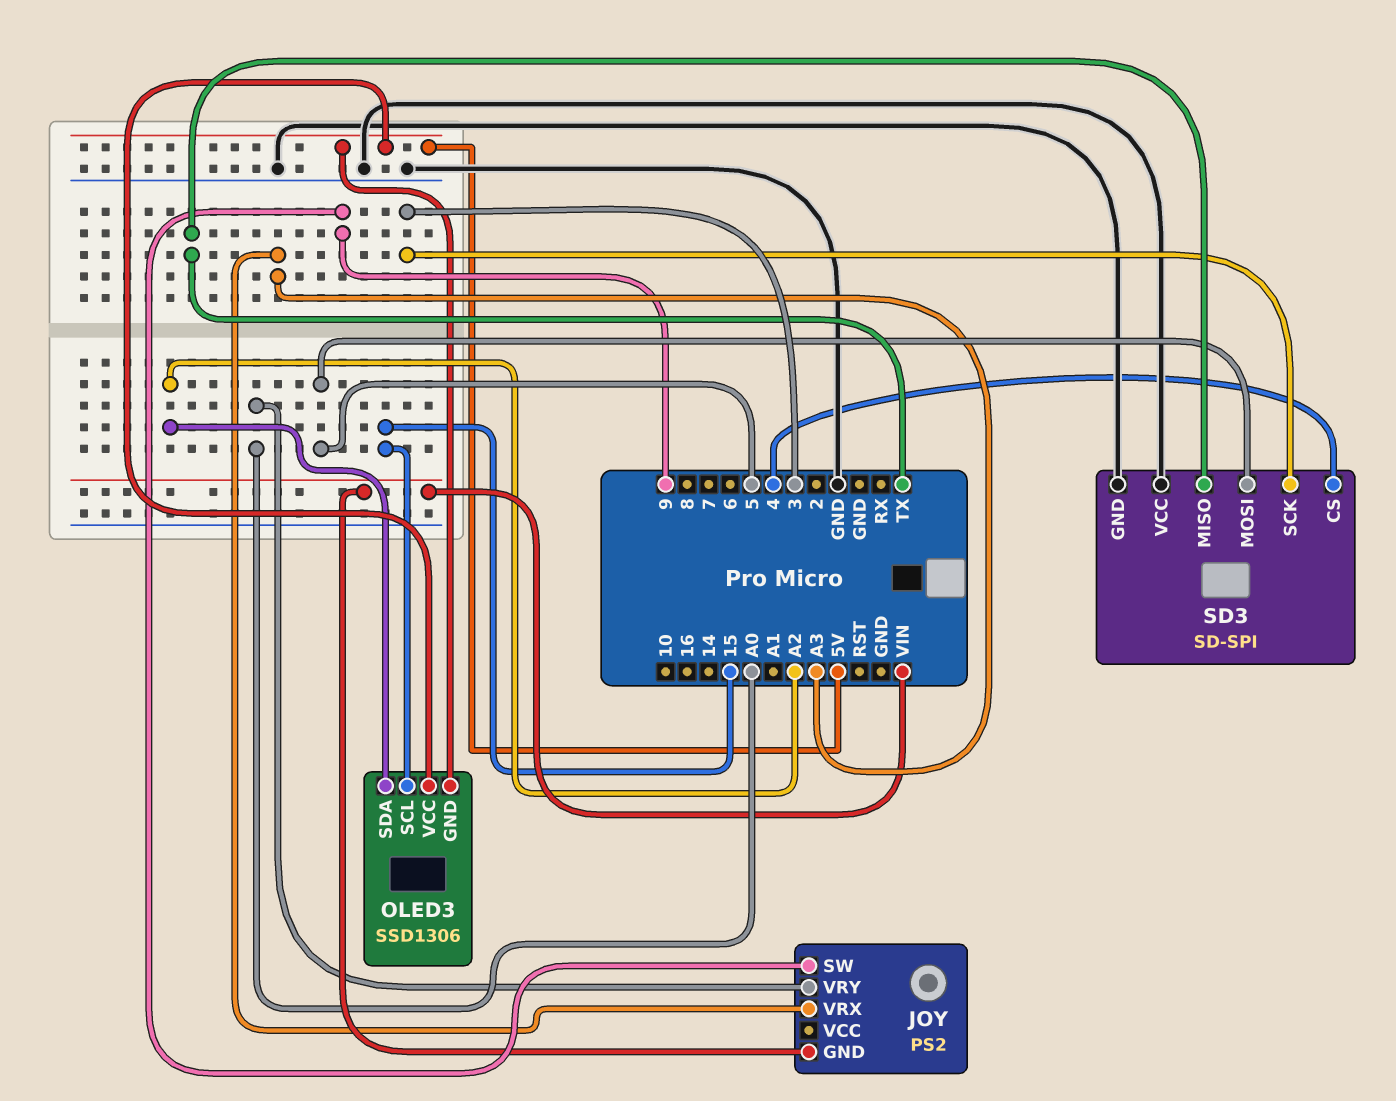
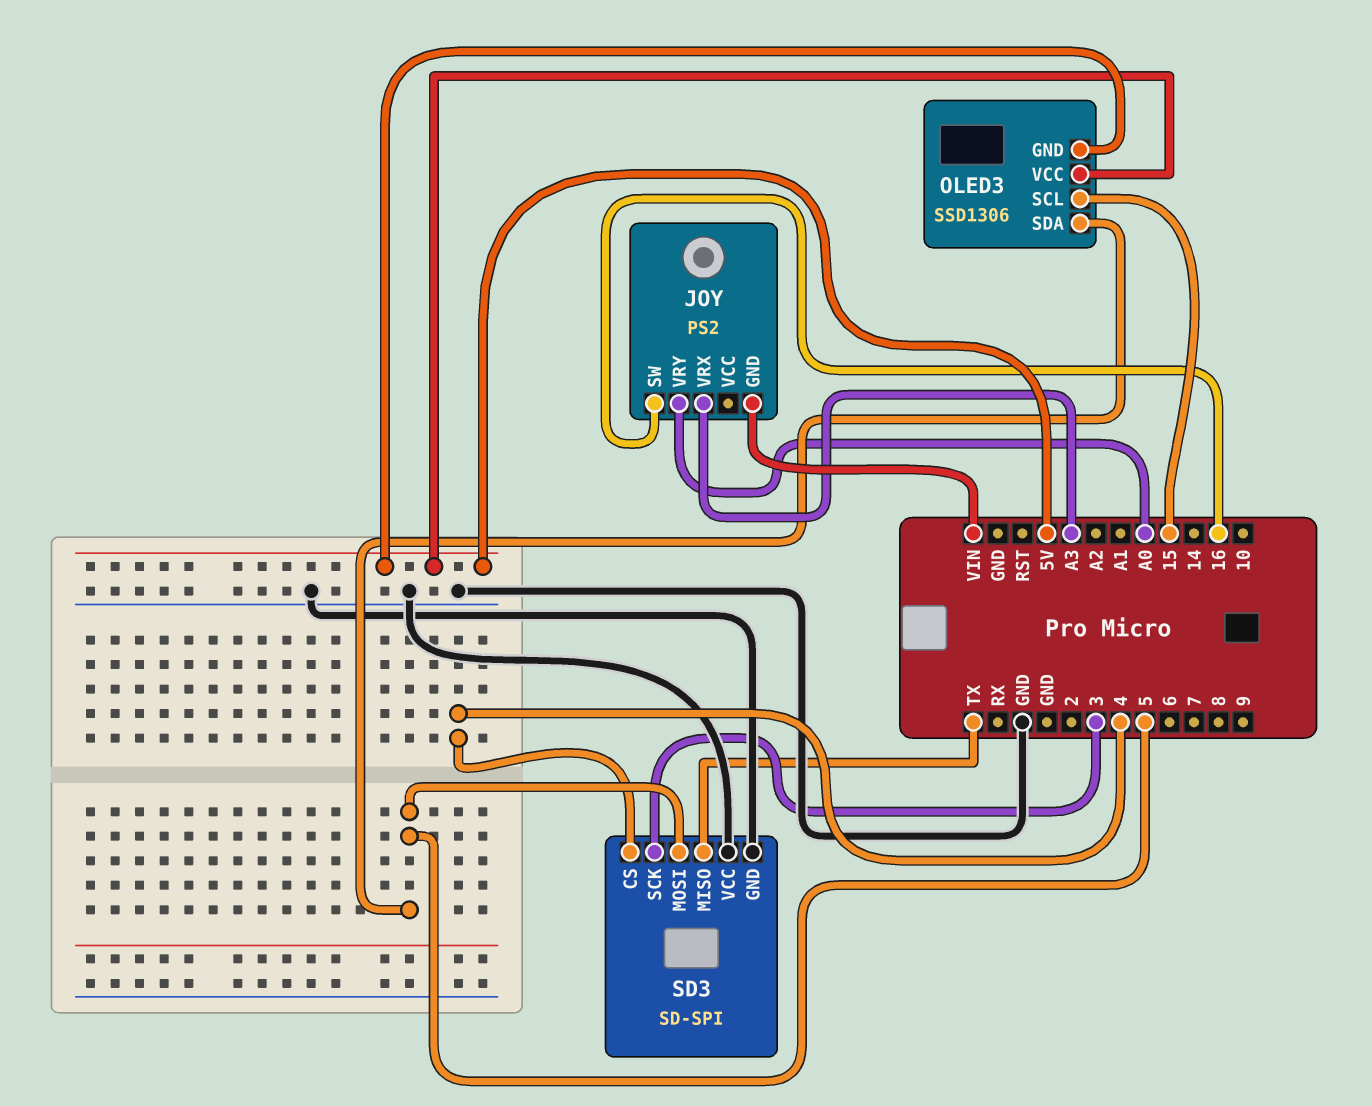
JOY pin SW: 9 -> 16
OLED3 pin SDA: A2 -> 5

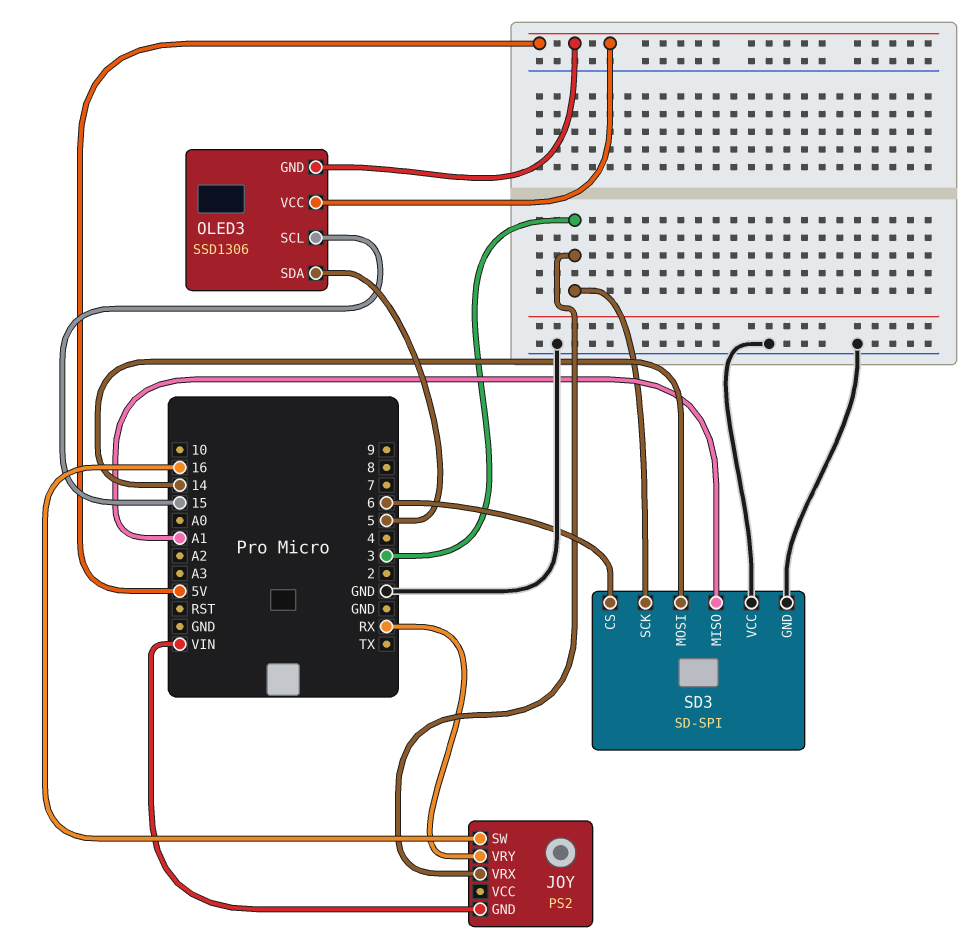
JOY pin VRX: A3 -> 3
JOY pin VRY: A0 -> RX
SD3 pin CS: 4 -> 6
SD3 pin MISO: TX -> A1
SD3 pin MOSI: 5 -> 14

